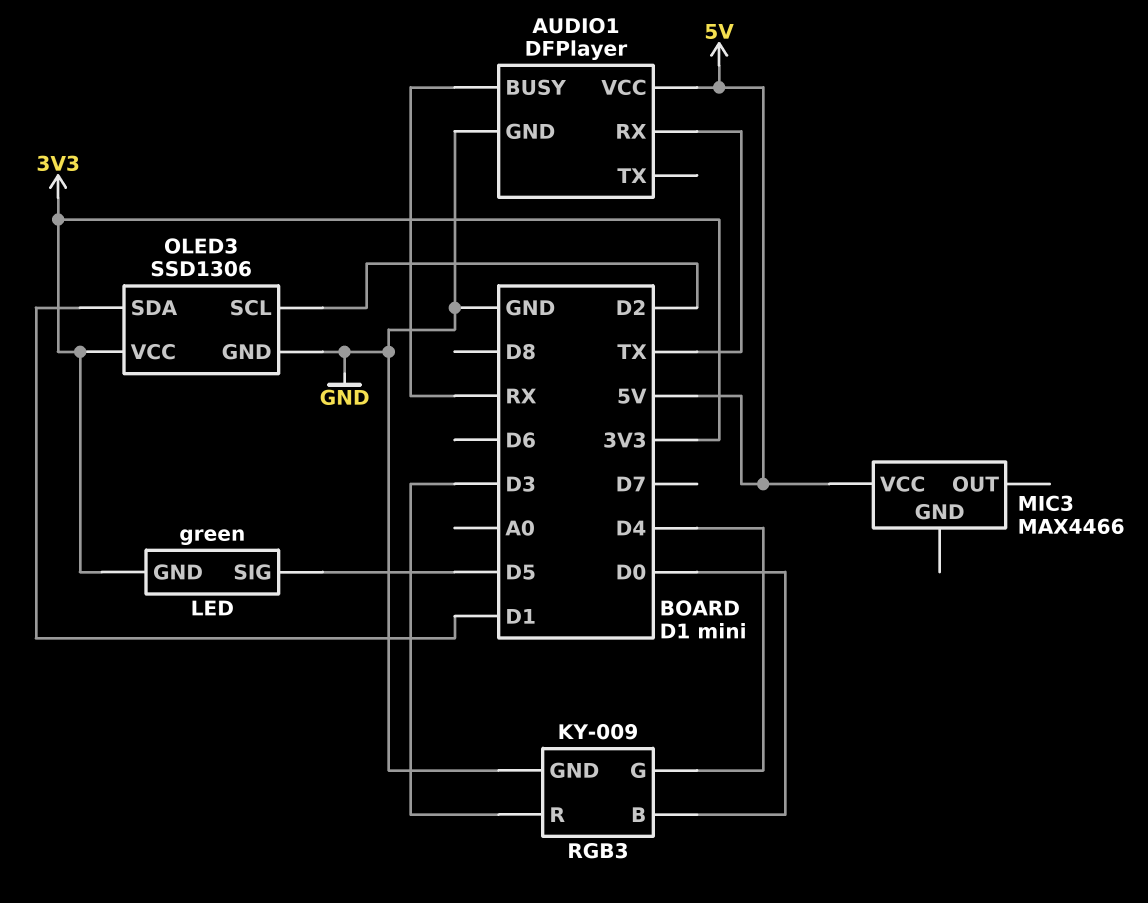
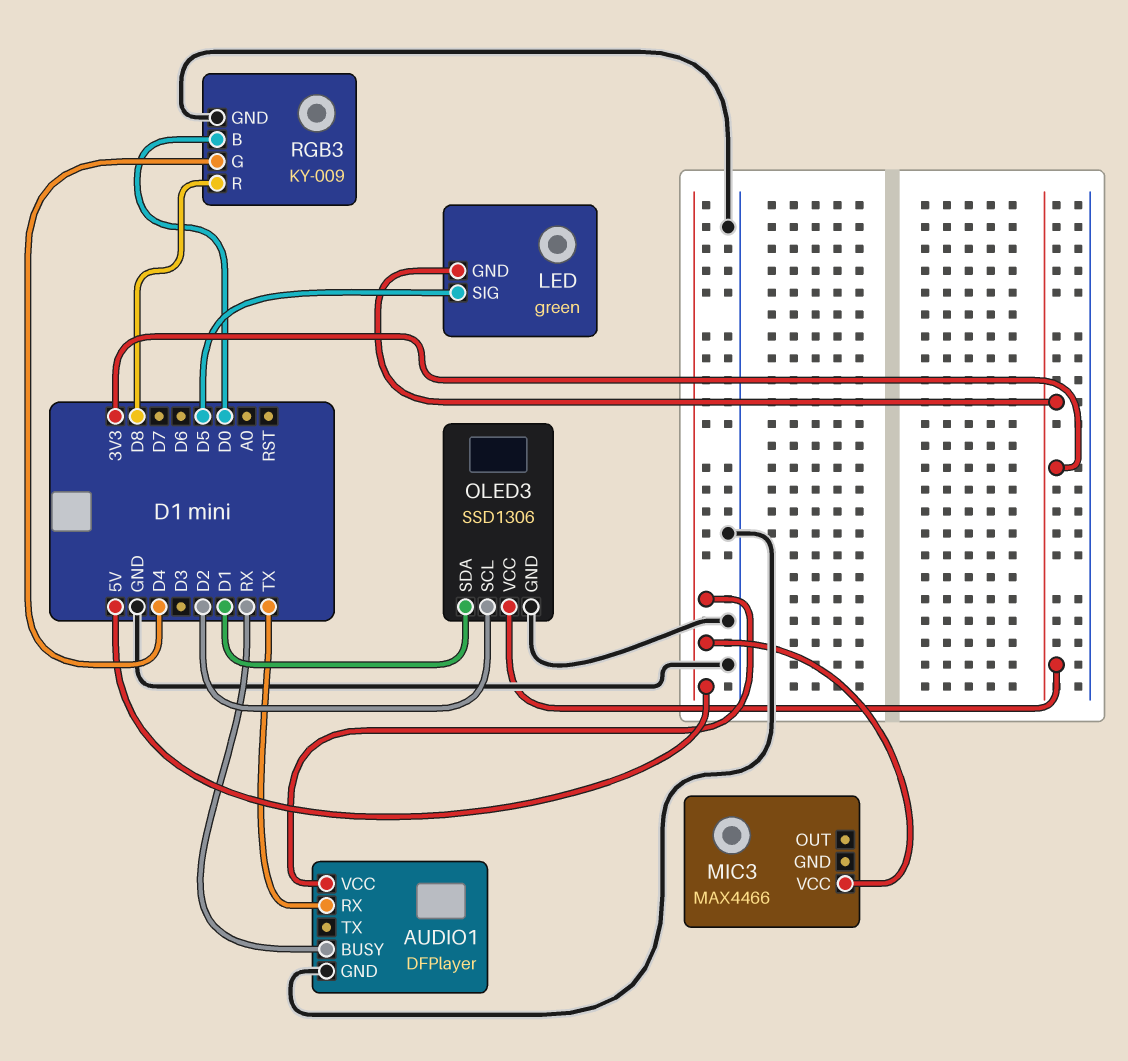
RGB3 pin R: D3 -> D8

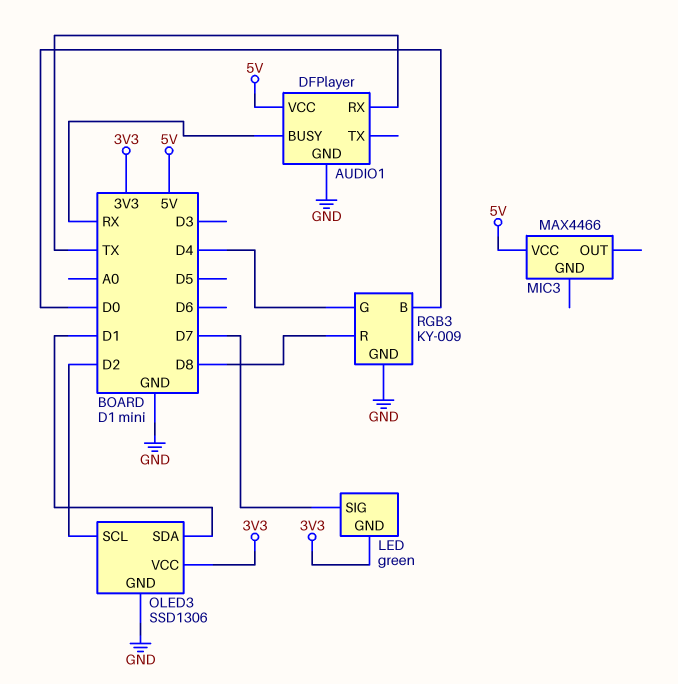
LED pin SIG: D5 -> D7

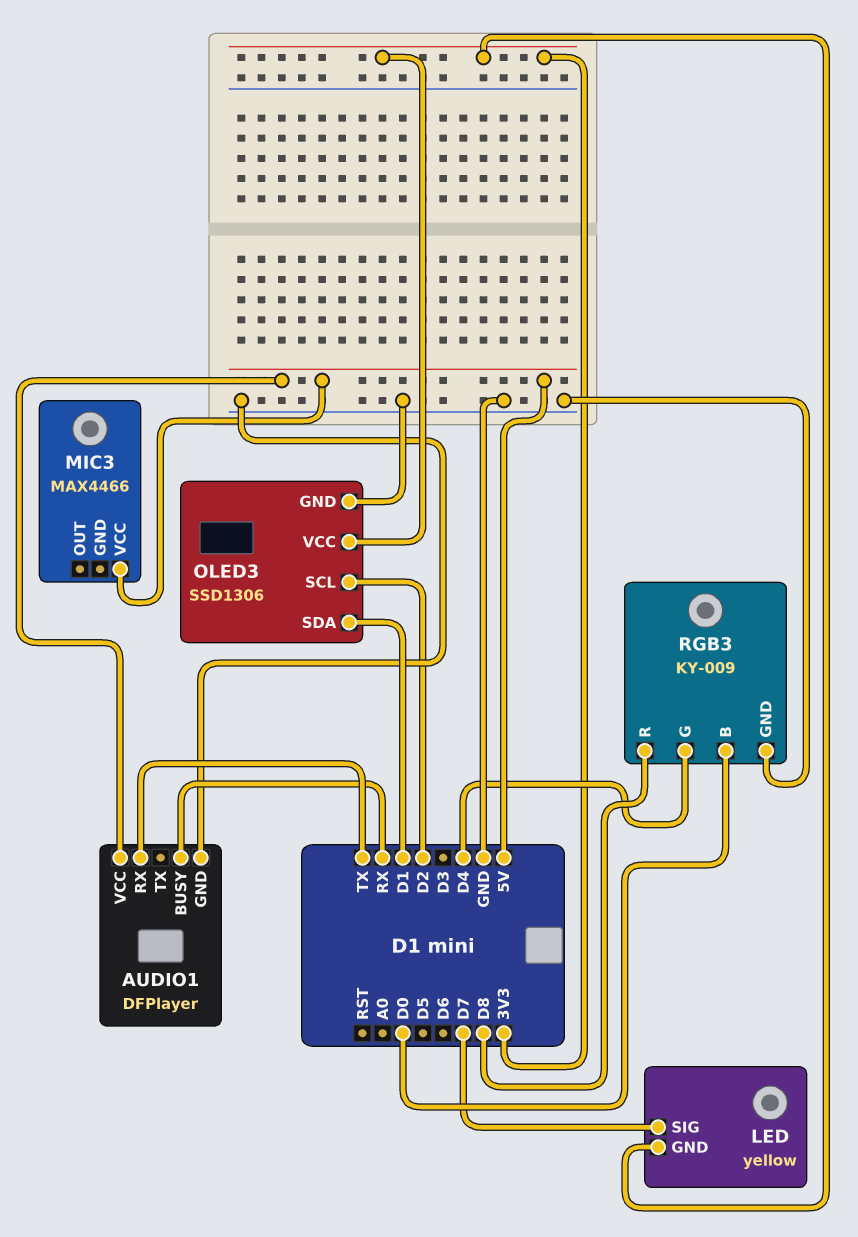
LED: green -> yellow

